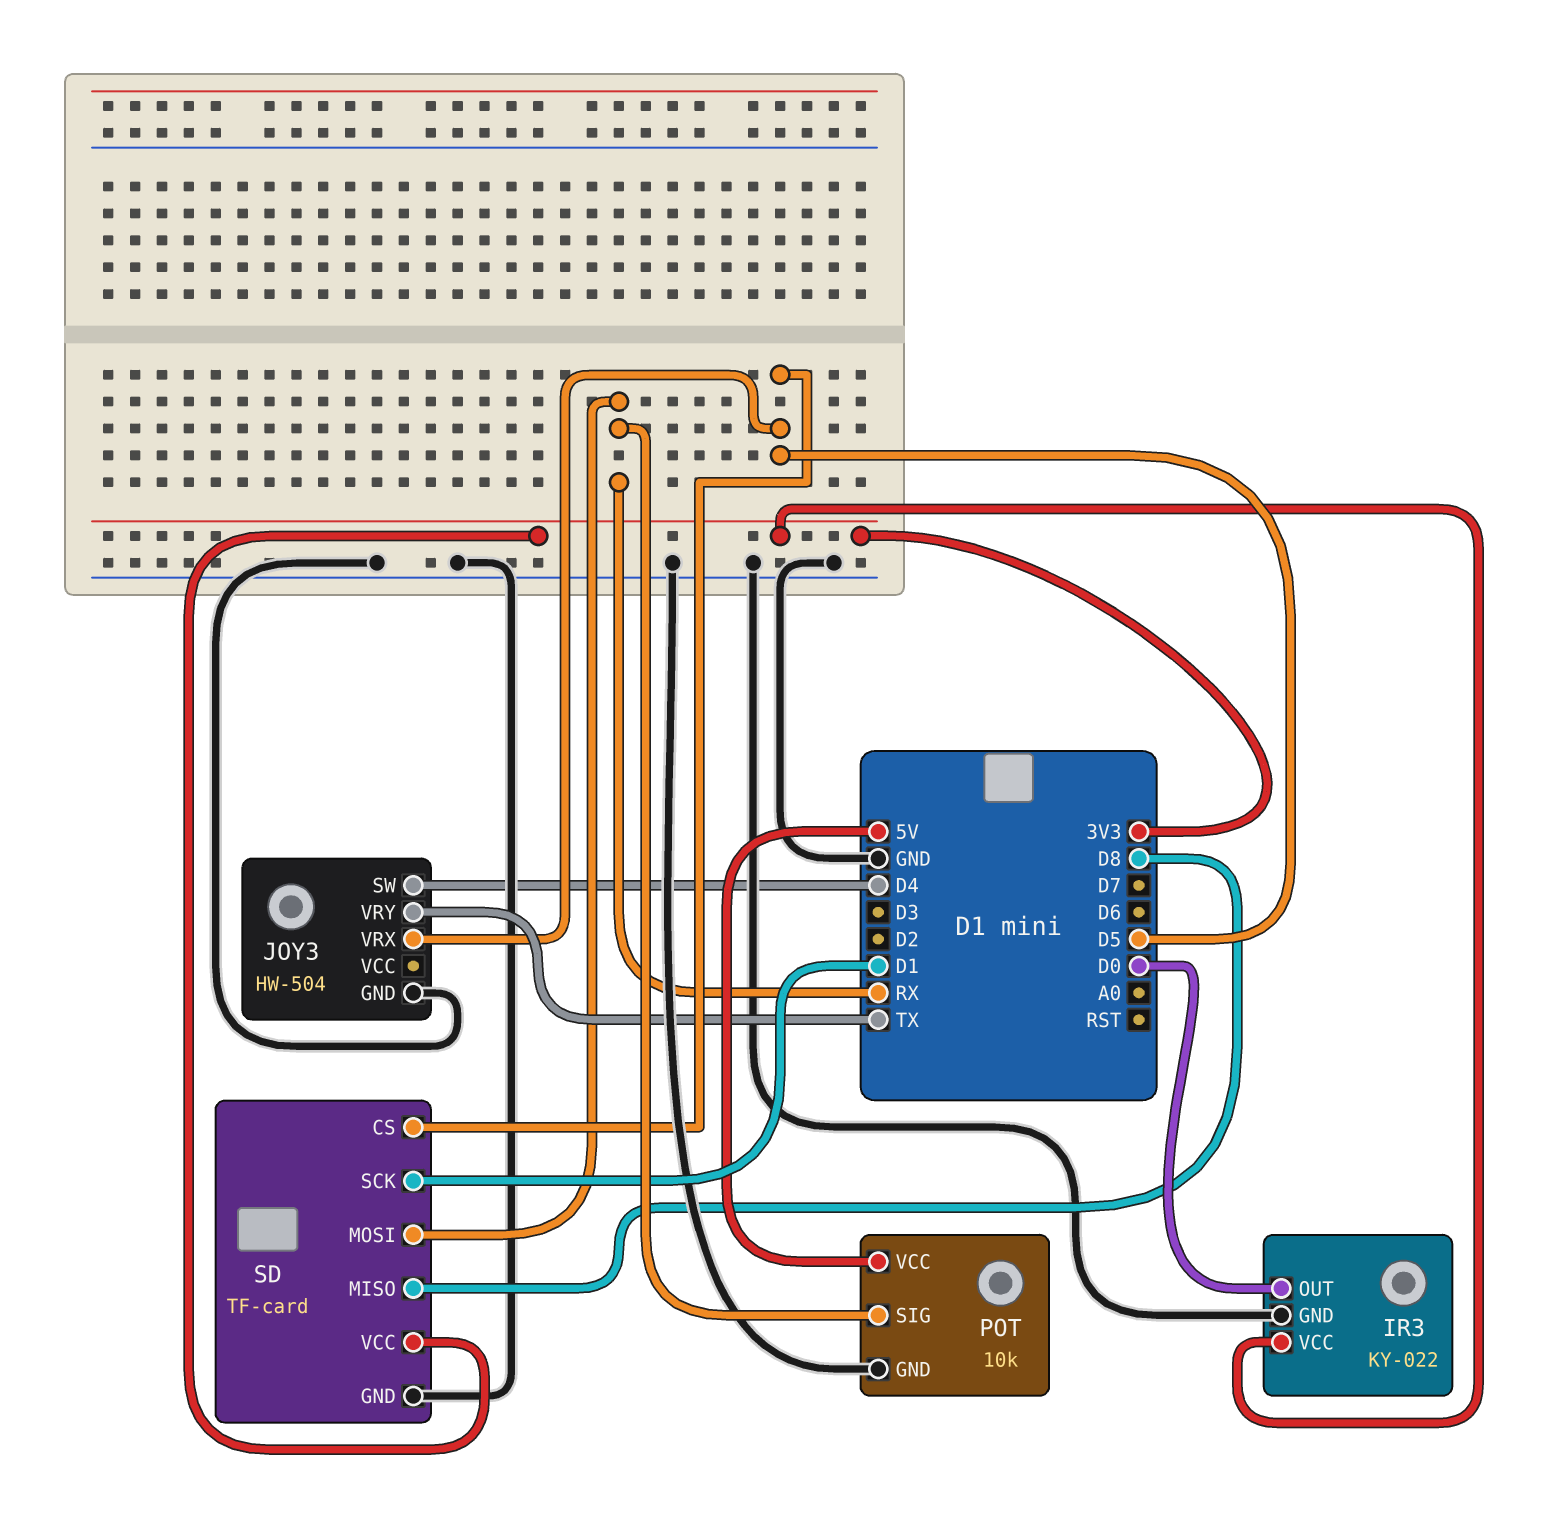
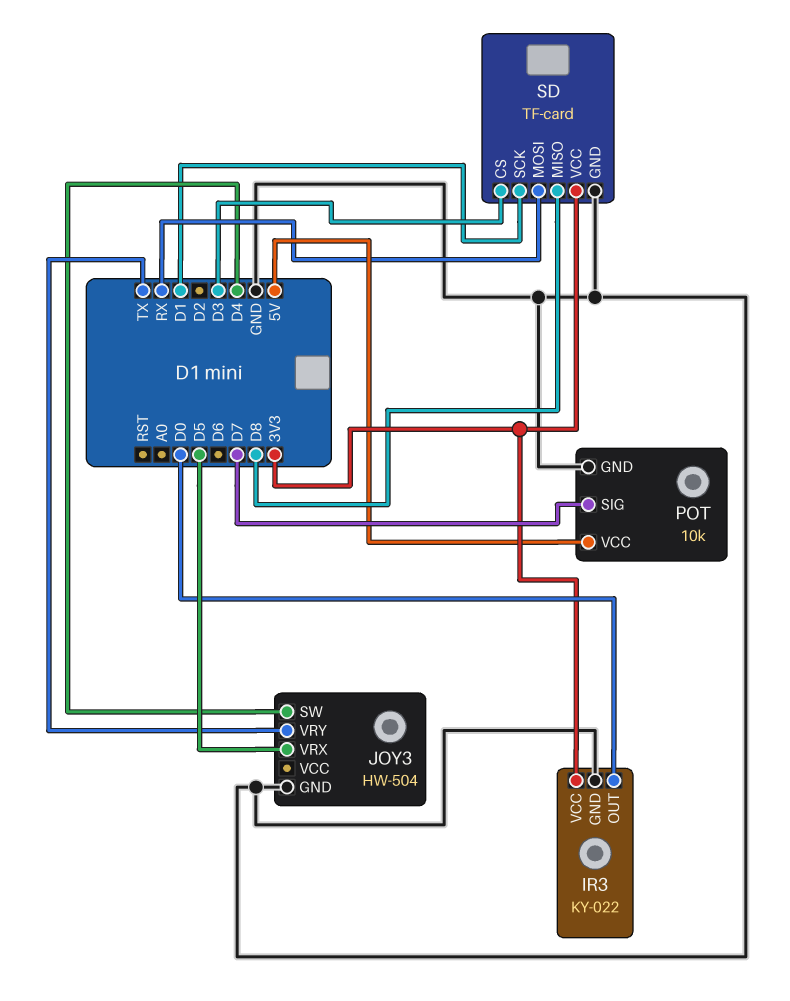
POT pin SIG: RX -> D7
SD pin CS: D5 -> D3

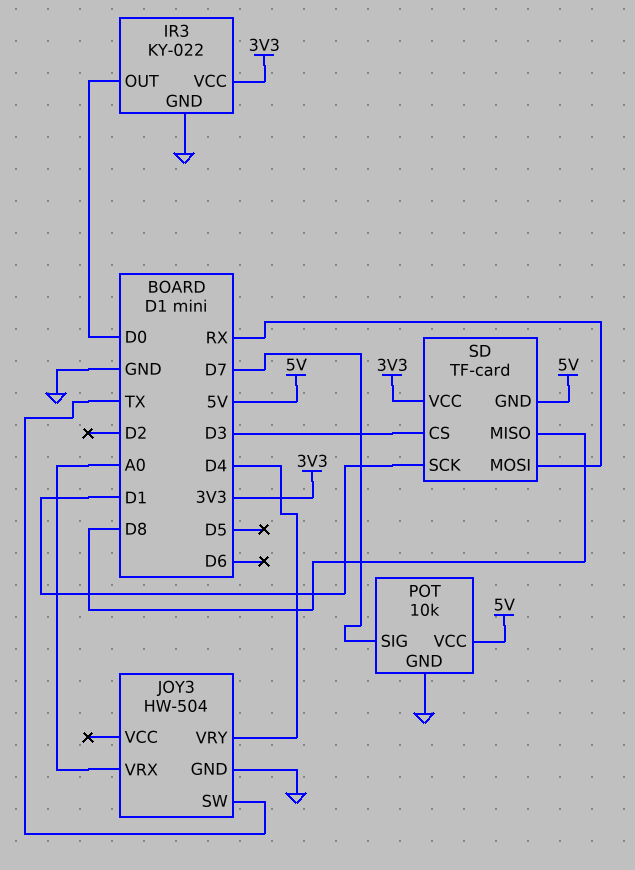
JOY3 pin SW: D4 -> TX
JOY3 pin VRX: D5 -> A0
JOY3 pin VRY: TX -> D4
SD pin GND: GND -> 5V

